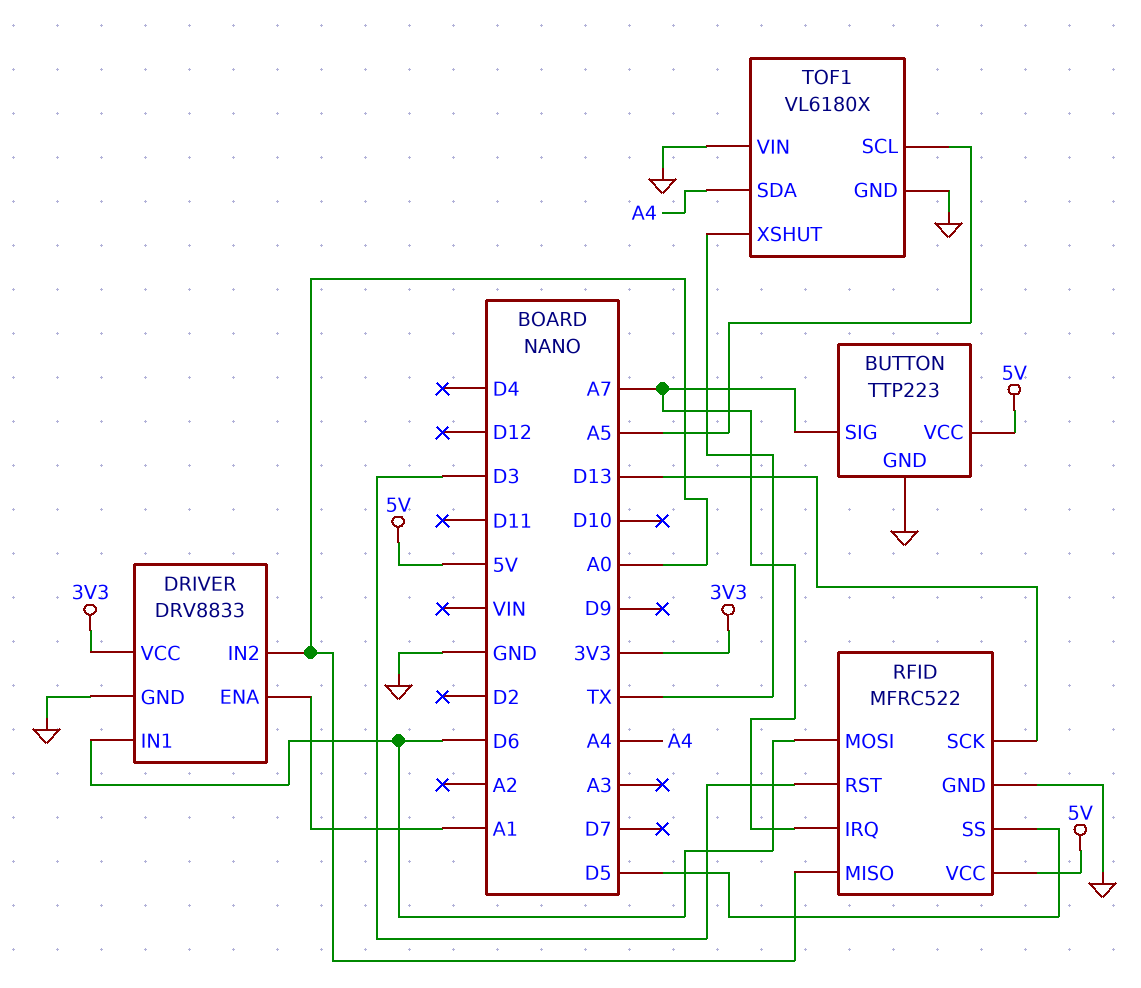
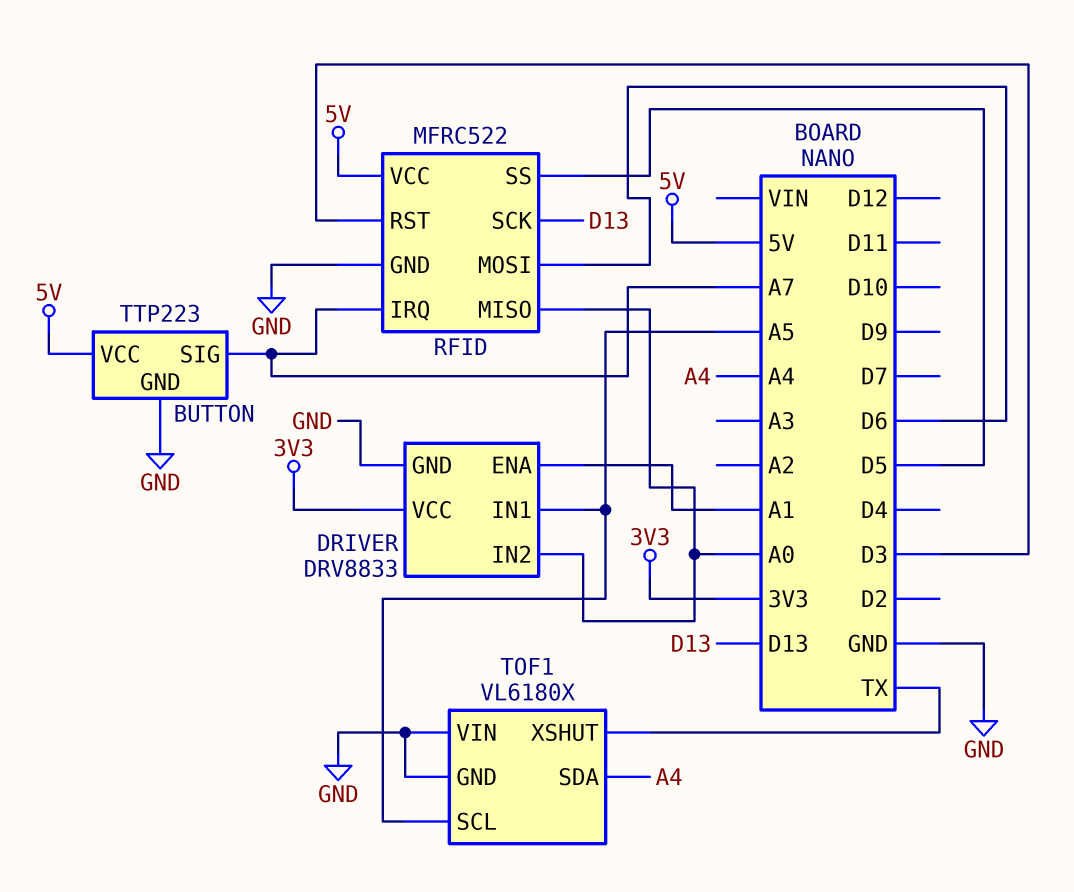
DRIVER pin IN1: D6 -> A5

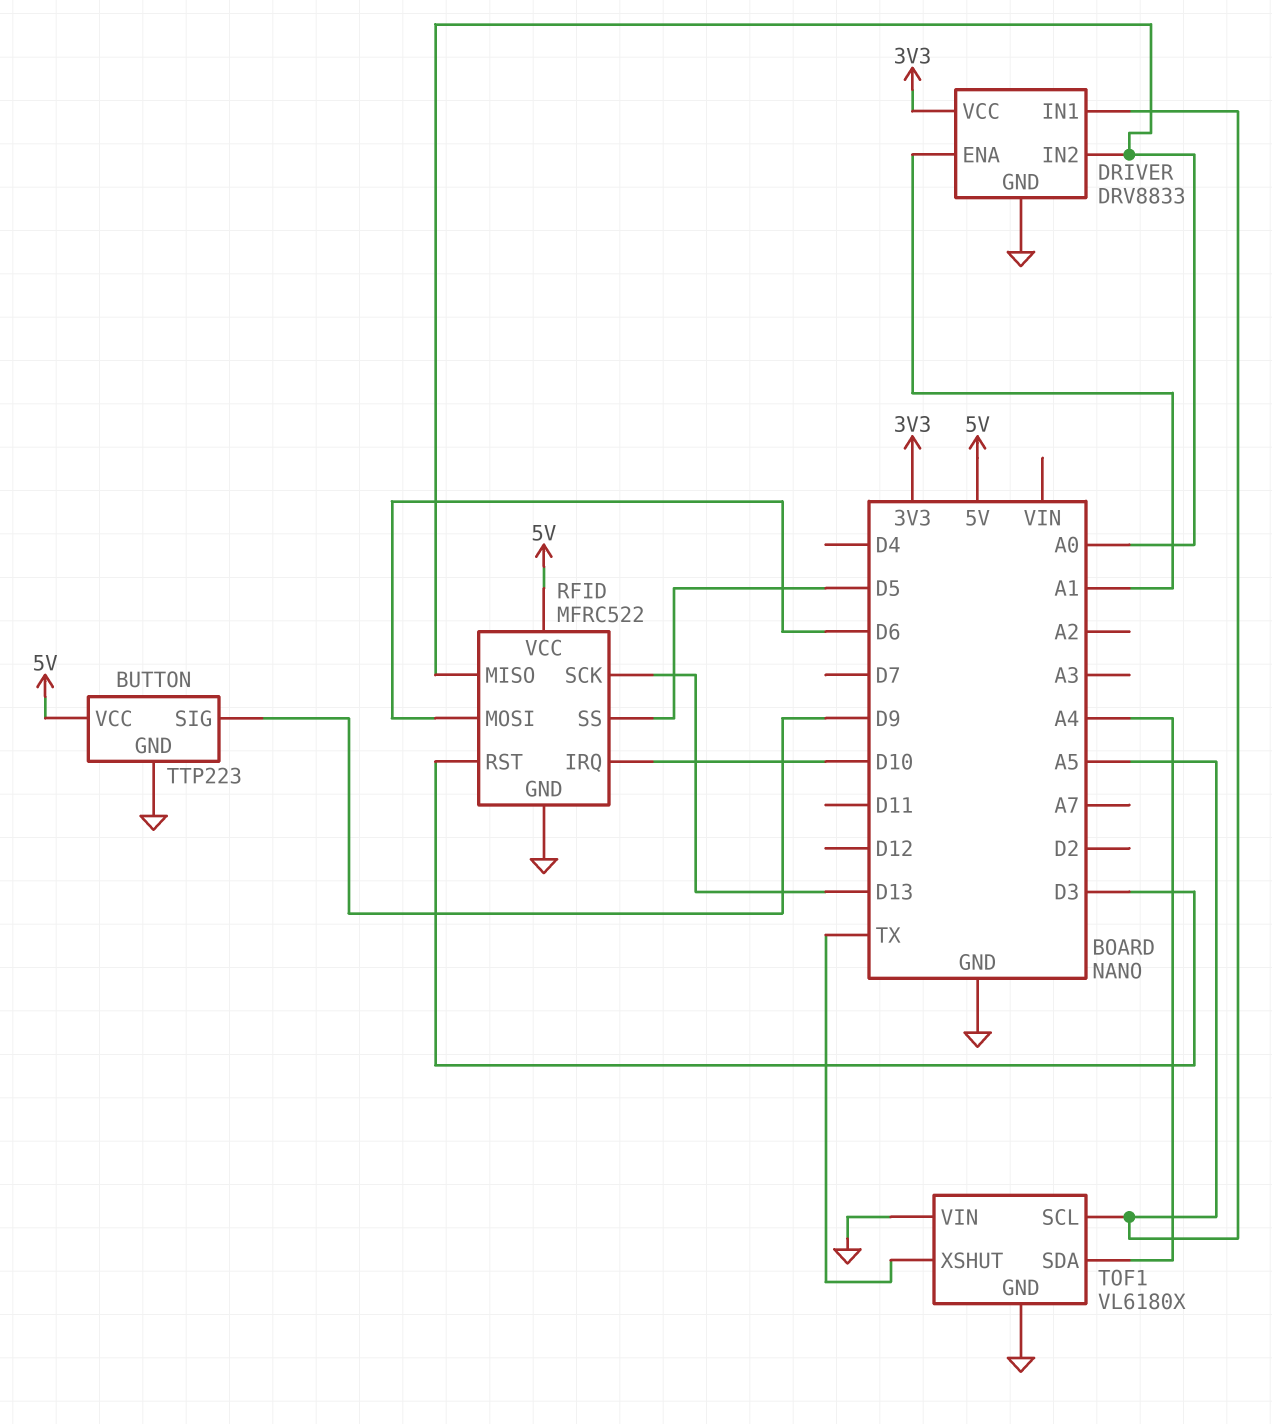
BUTTON pin SIG: A7 -> D9
RFID pin IRQ: A7 -> D10

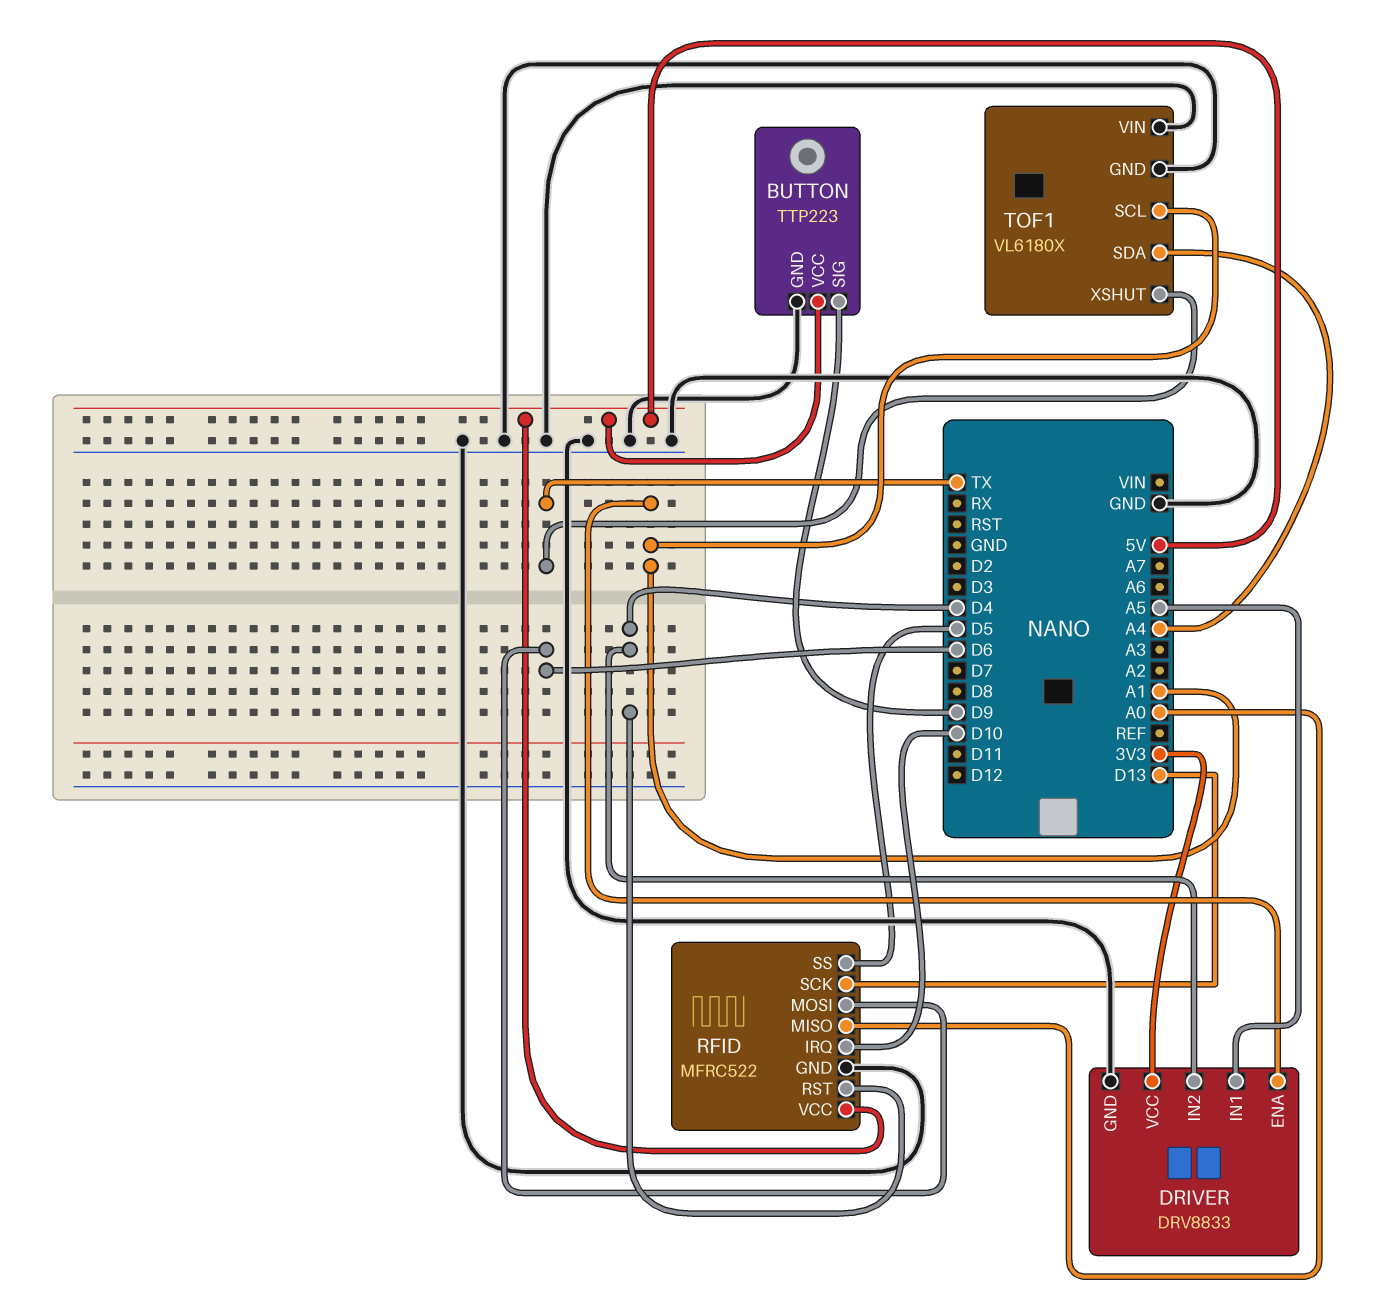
DRIVER pin IN2: A0 -> D4
RFID pin RST: D3 -> D4
TOF1 pin SCL: A5 -> A1

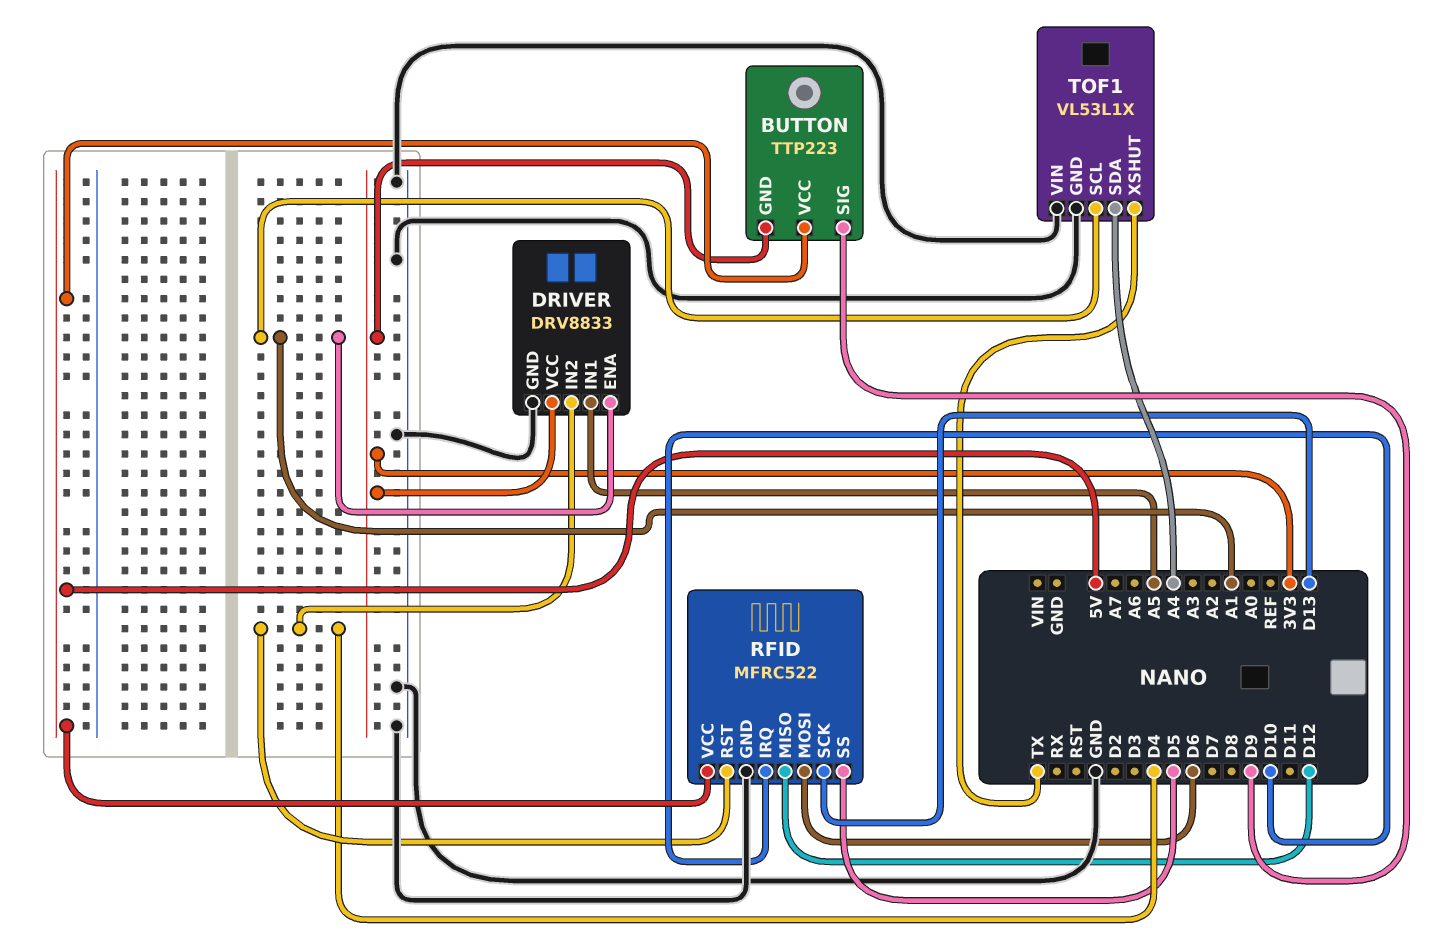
BUTTON pin GND: GND -> 3V3
RFID pin MISO: A0 -> D12
TOF1: VL6180X -> VL53L1X

